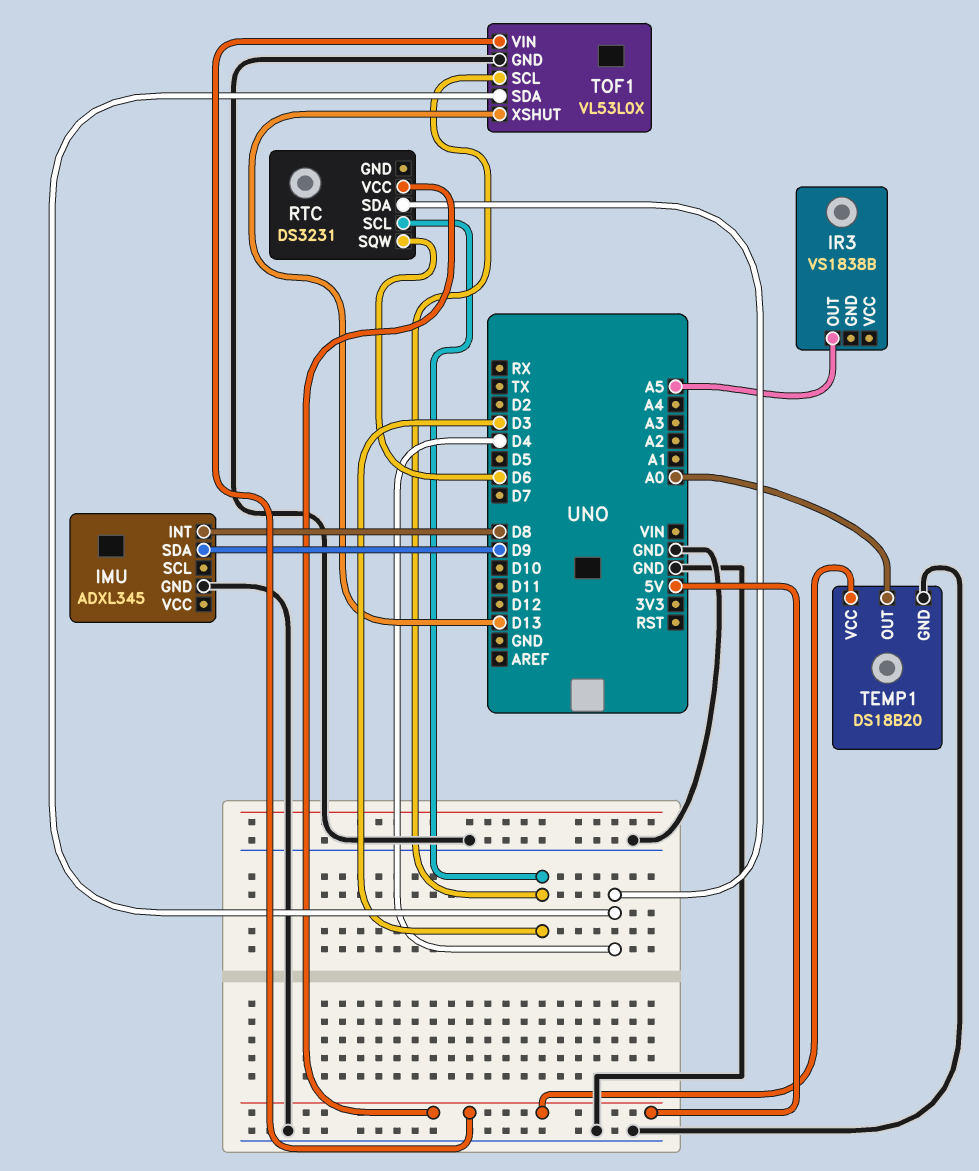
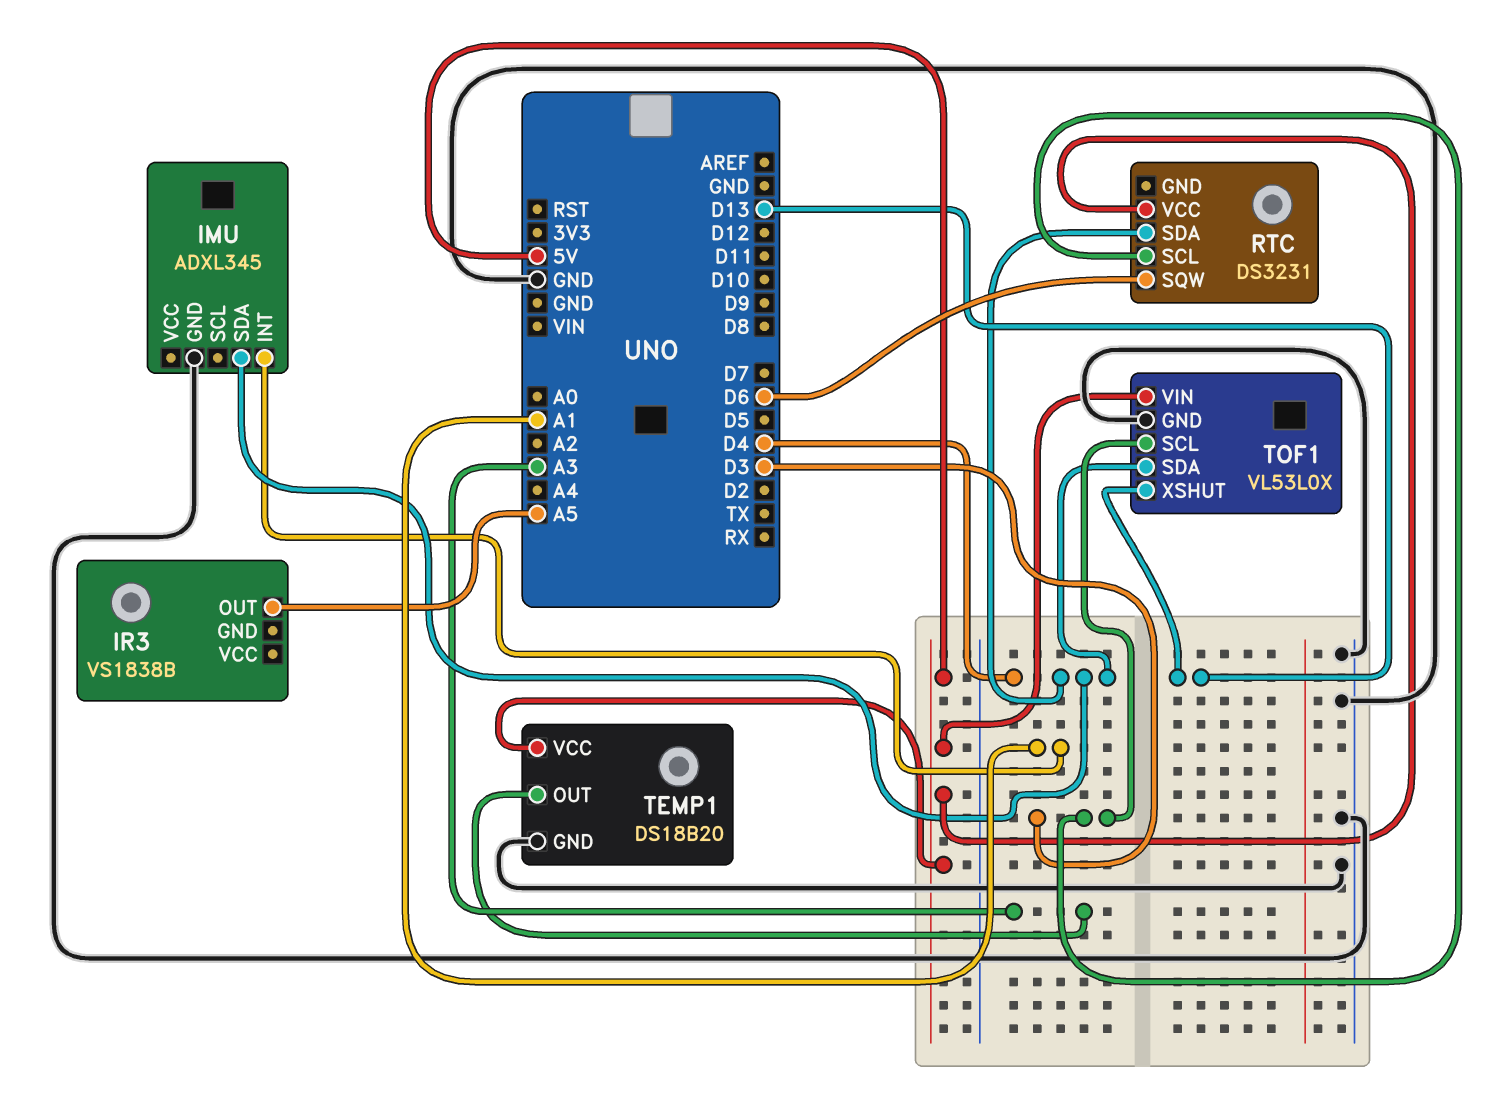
IMU pin INT: D8 -> A1
IMU pin SDA: D9 -> D4
TEMP1 pin OUT: A0 -> A3

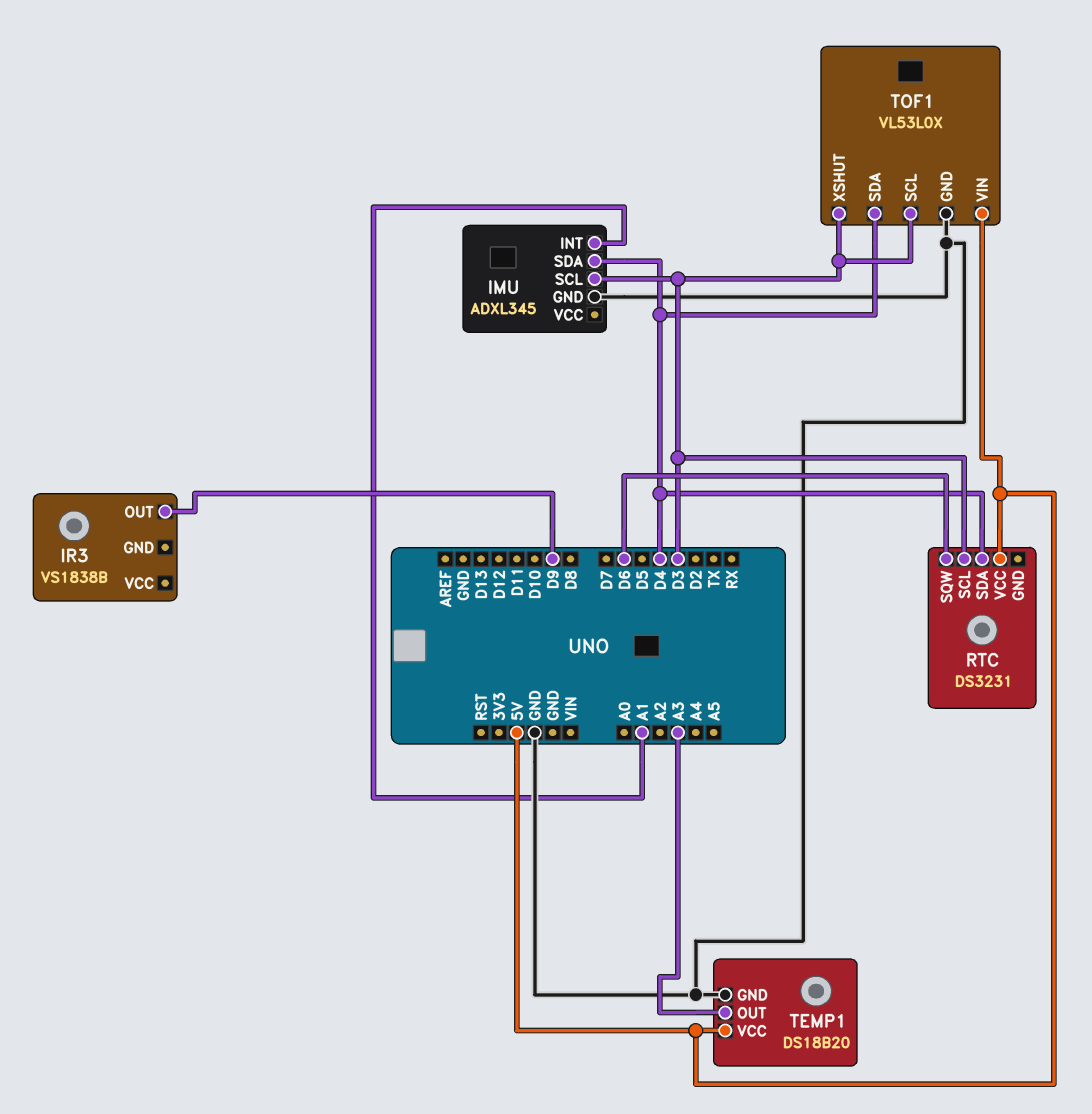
IMU pin SCL: none -> D3
IR3 pin OUT: A5 -> D9
TOF1 pin XSHUT: D13 -> D3

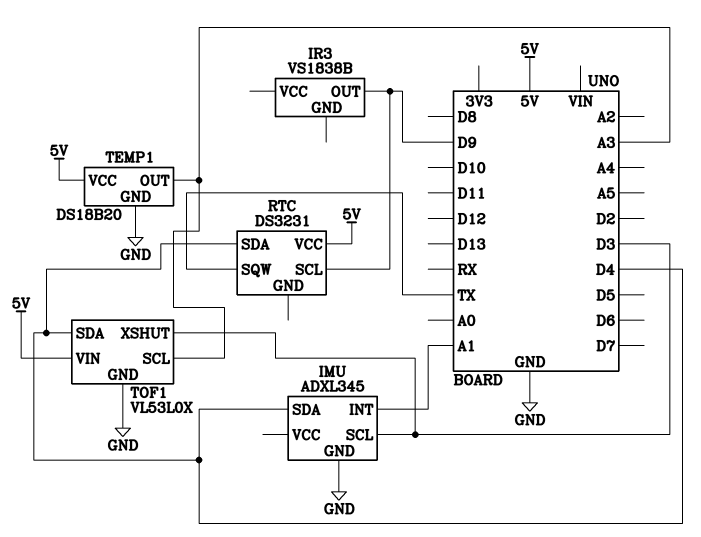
RTC pin SCL: D3 -> D9
RTC pin SQW: D6 -> TX
TOF1 pin SCL: D3 -> A3

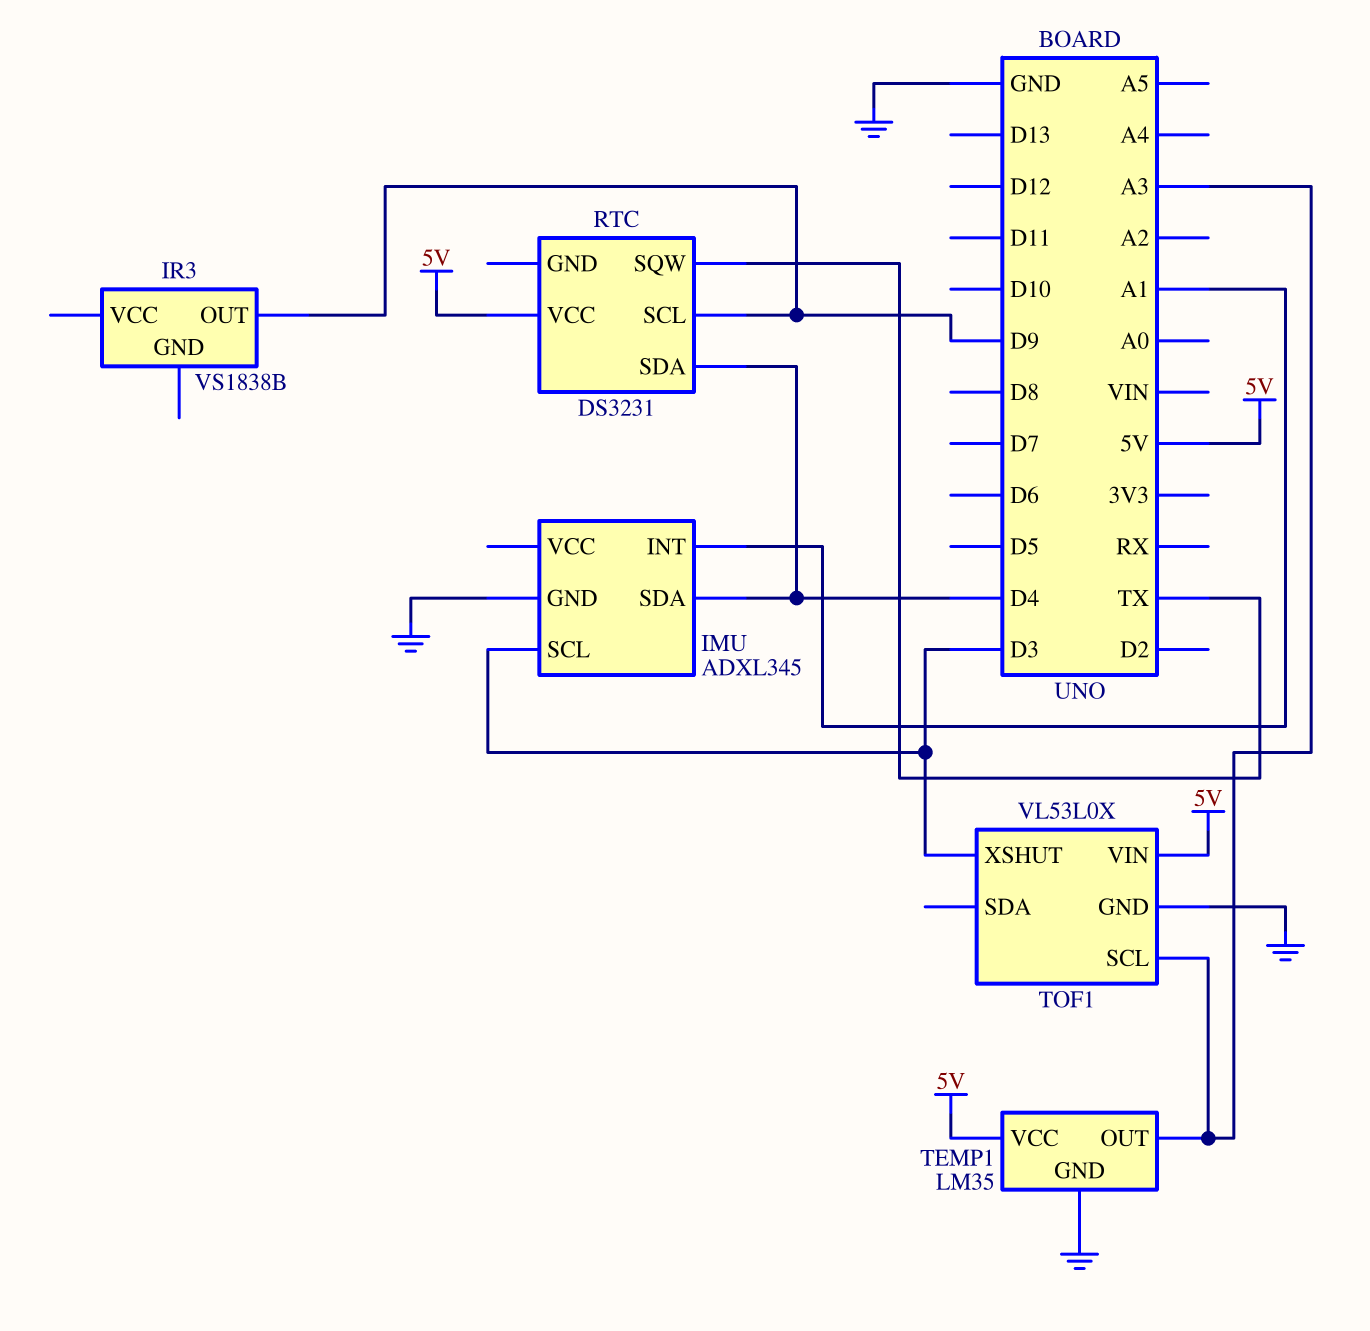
TEMP1: DS18B20 -> LM35
TOF1 pin SDA: D4 -> none

